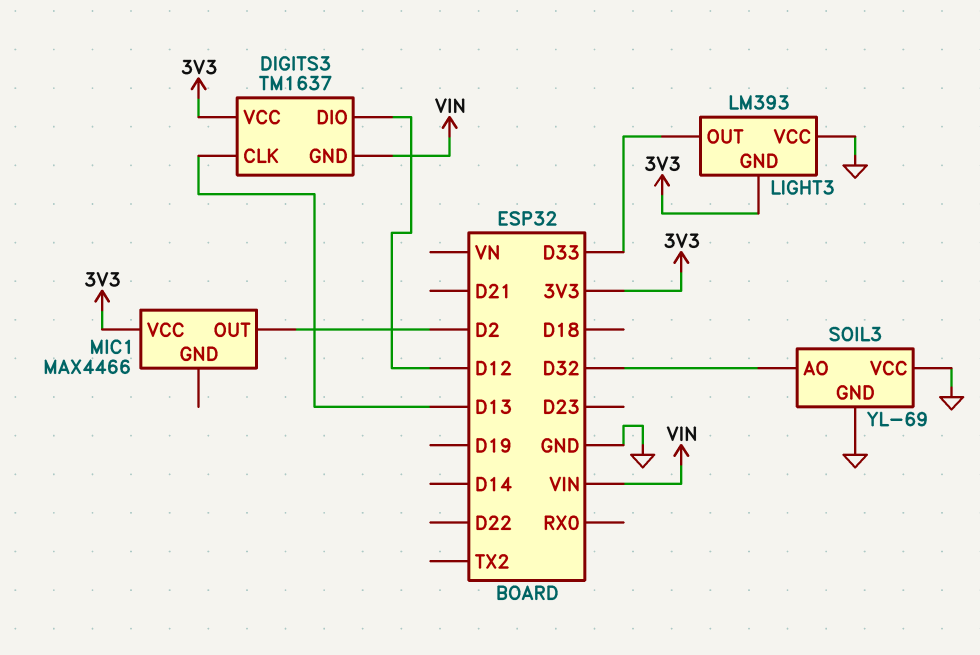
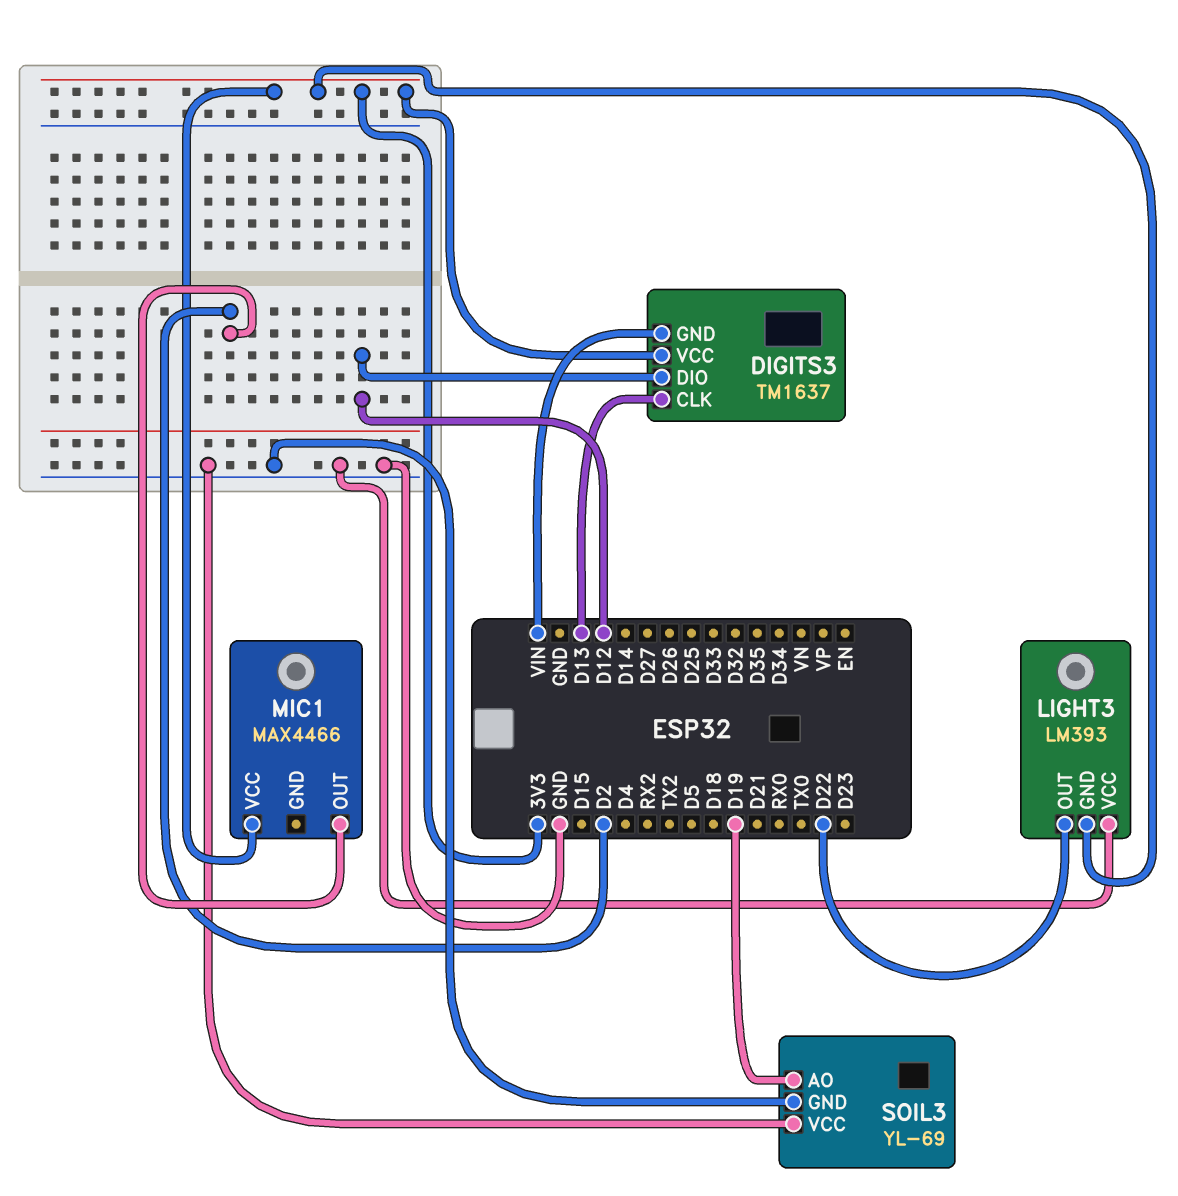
LIGHT3 pin OUT: D33 -> D22
SOIL3 pin AO: D32 -> D19

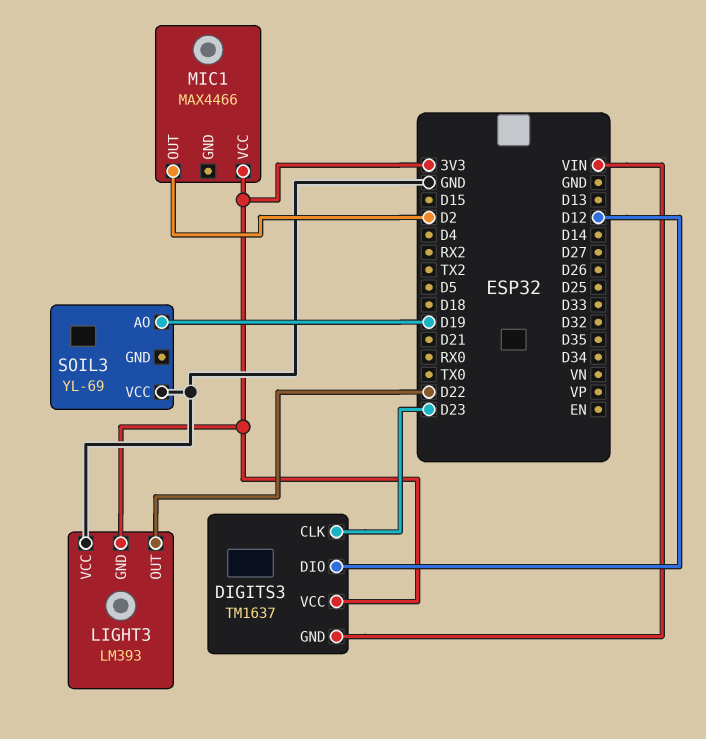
DIGITS3 pin CLK: D13 -> D23
SOIL3 pin GND: GND -> none

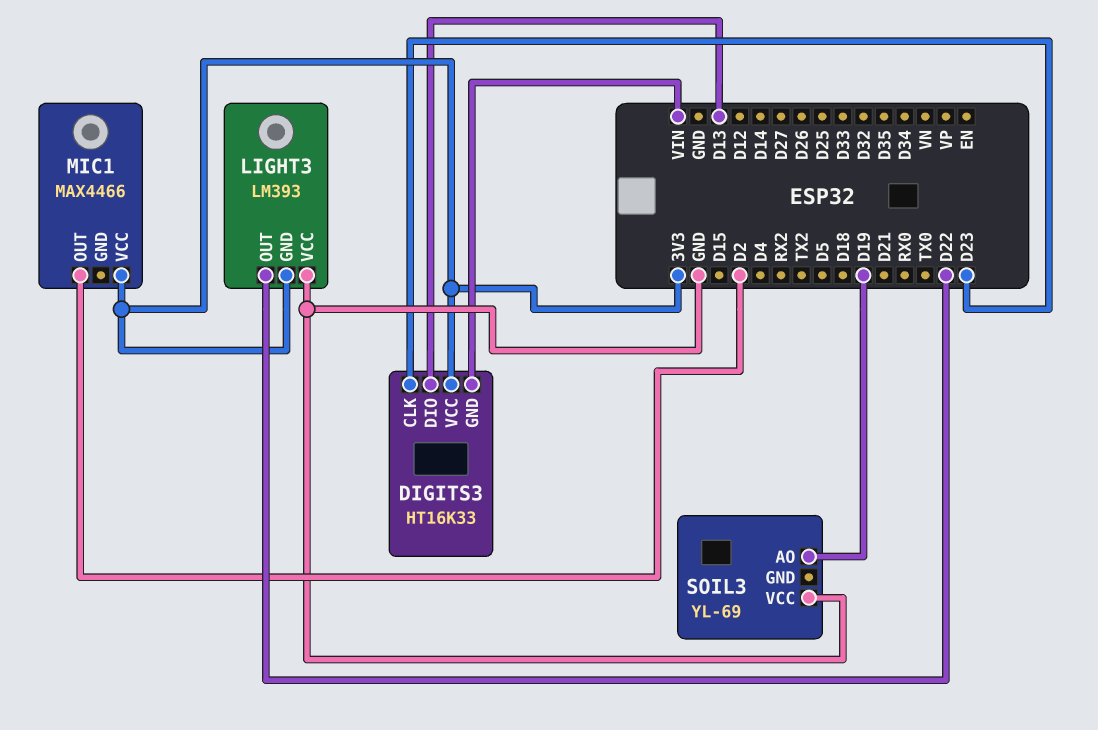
DIGITS3: TM1637 -> HT16K33
DIGITS3 pin DIO: D12 -> D13

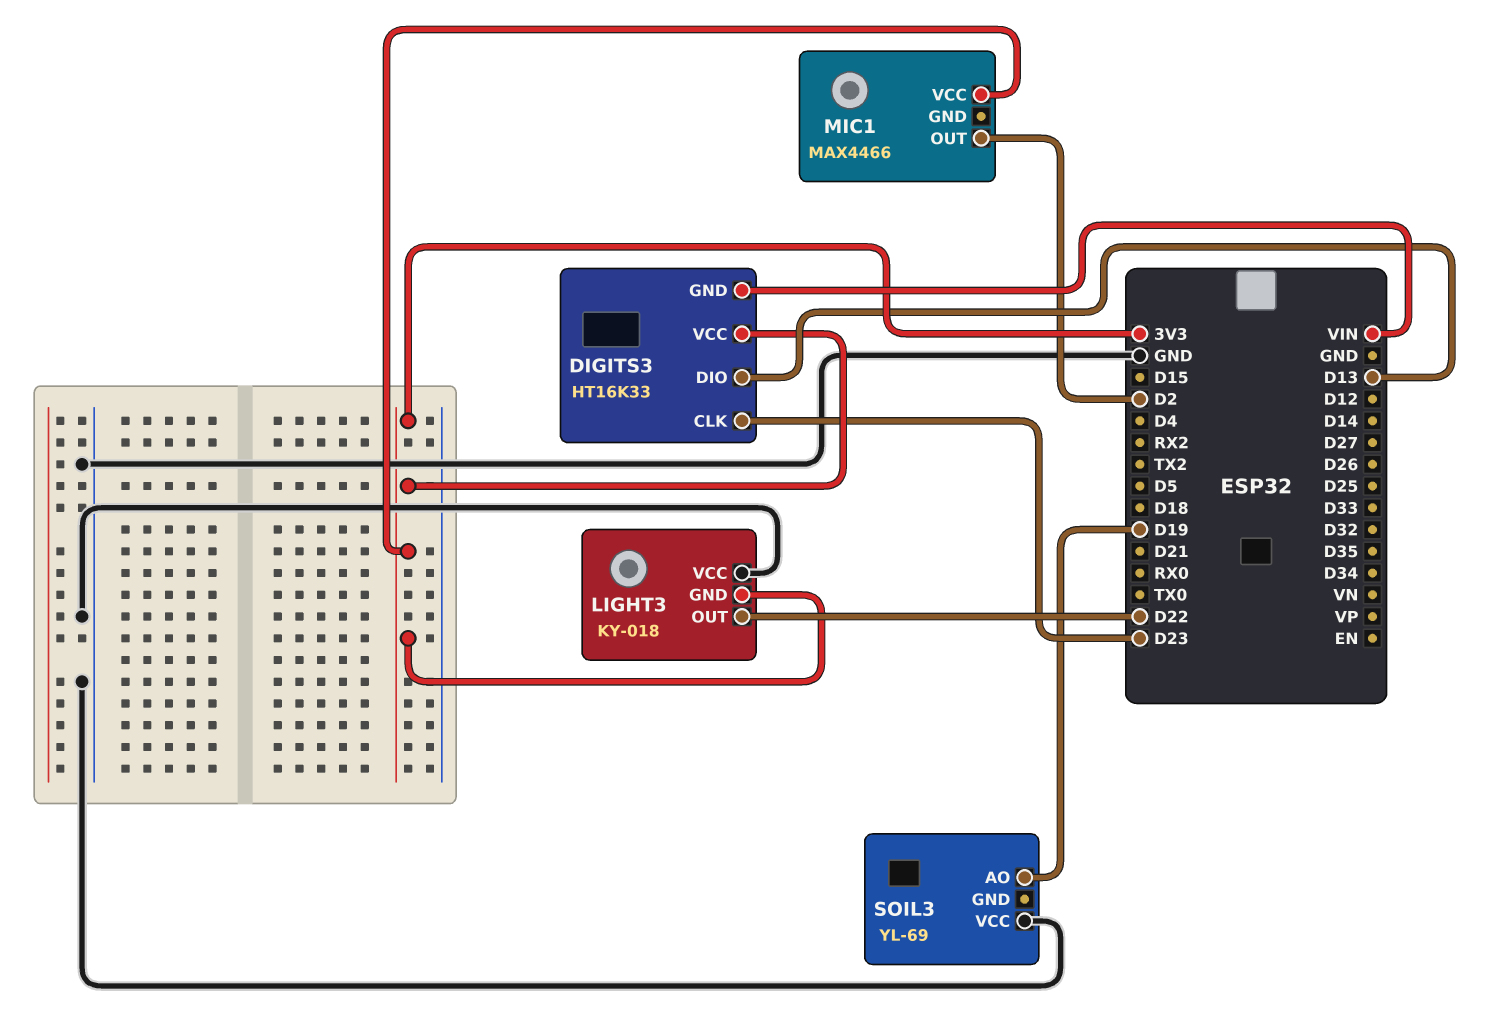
LIGHT3: LM393 -> KY-018

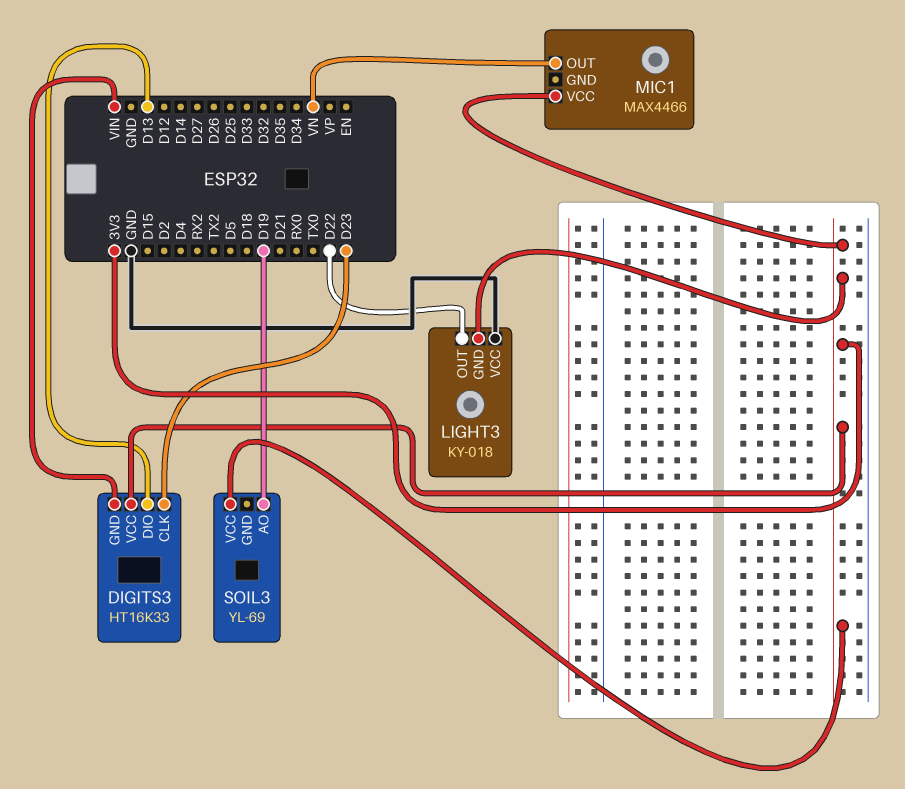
MIC1 pin OUT: D2 -> VN
SOIL3 pin VCC: GND -> 3V3

